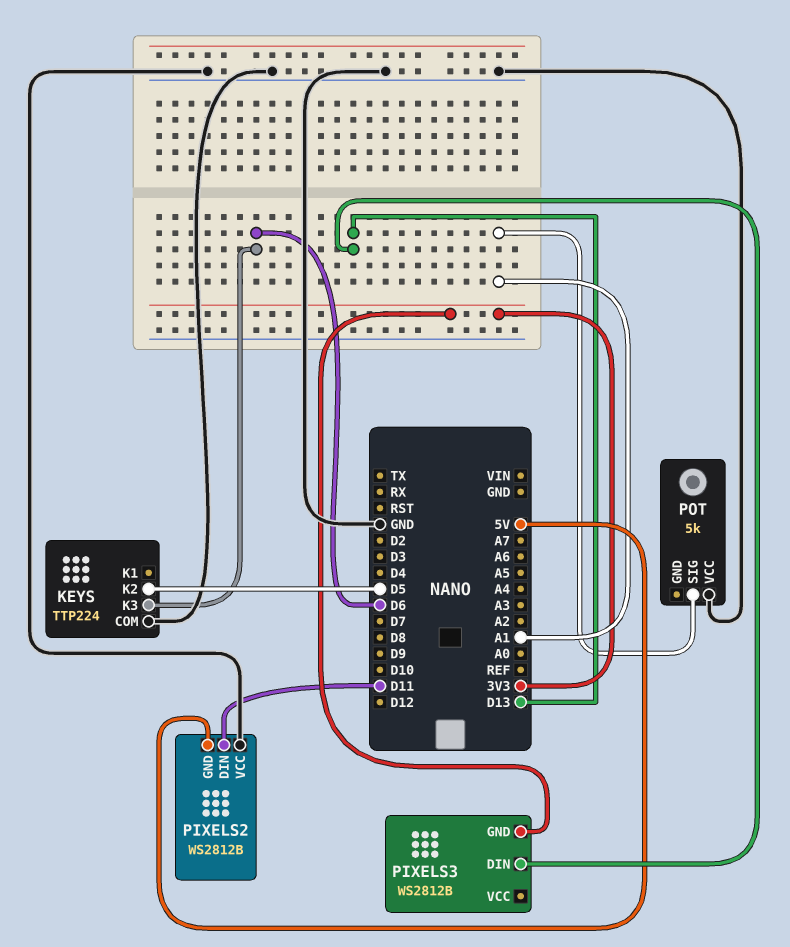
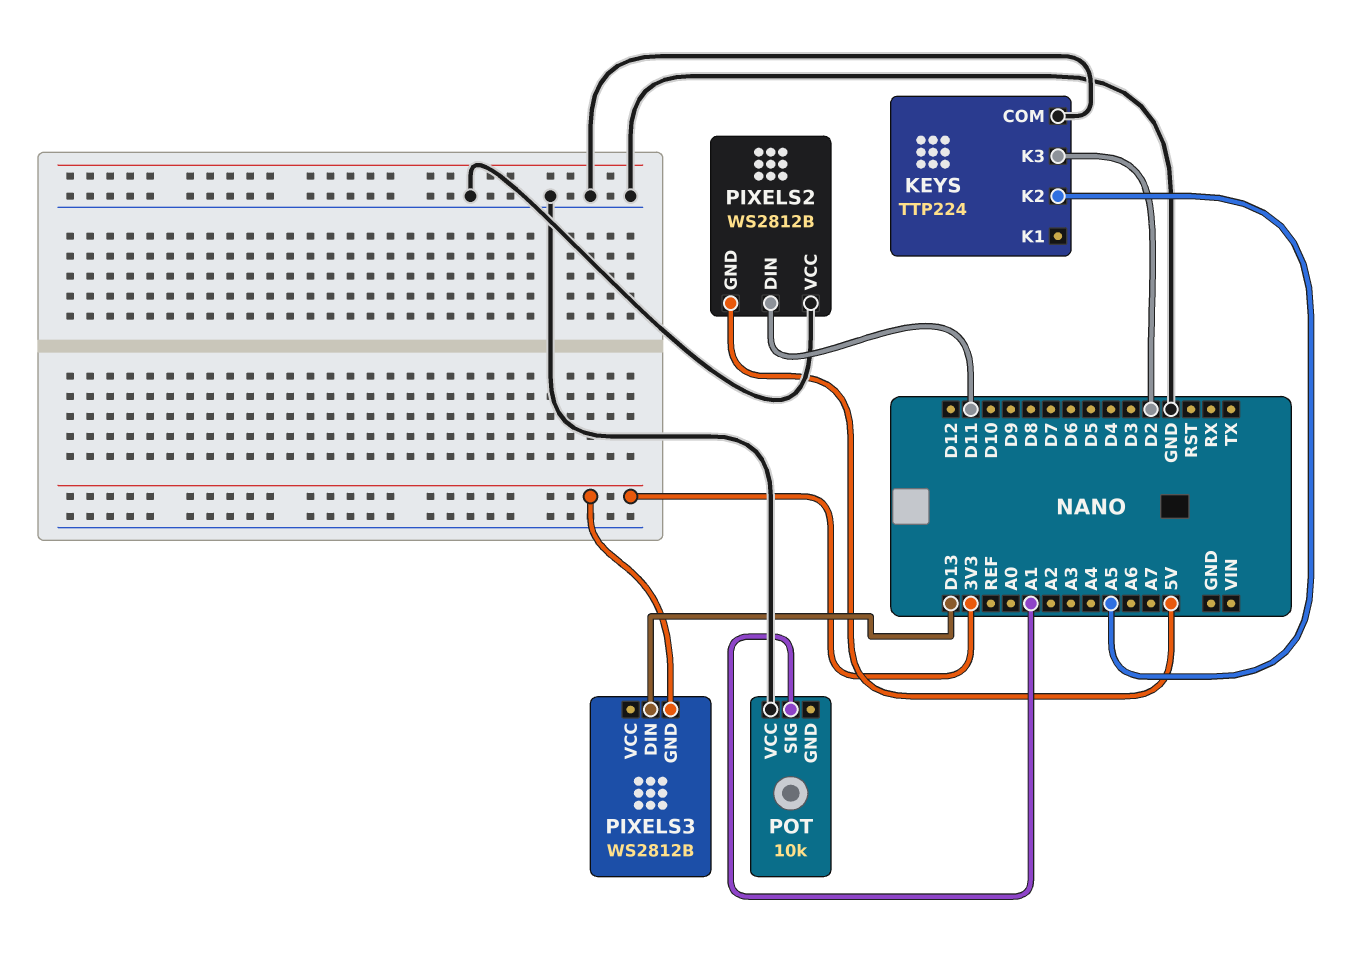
KEYS pin K2: D5 -> A5
KEYS pin K3: D6 -> D2
POT: 5k -> 10k

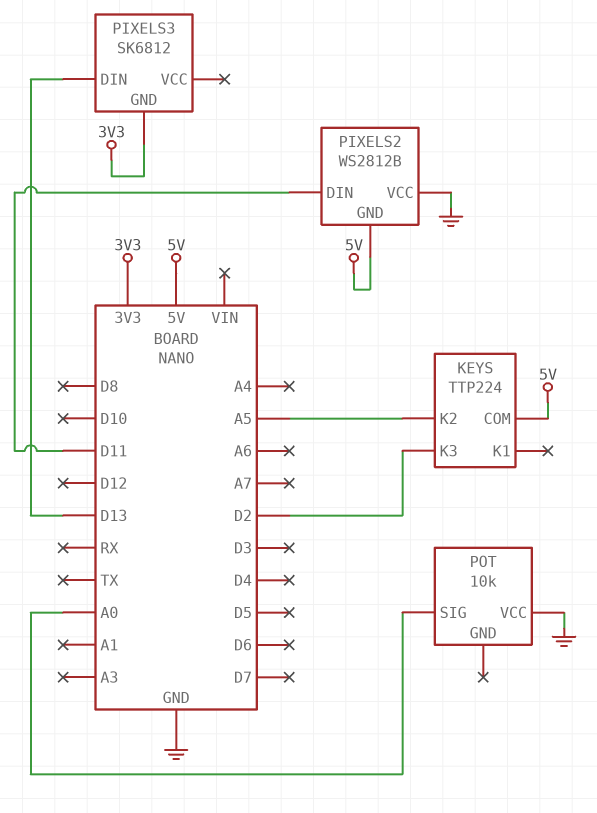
KEYS pin COM: GND -> 5V
PIXELS3: WS2812B -> SK6812
POT pin SIG: A1 -> A0

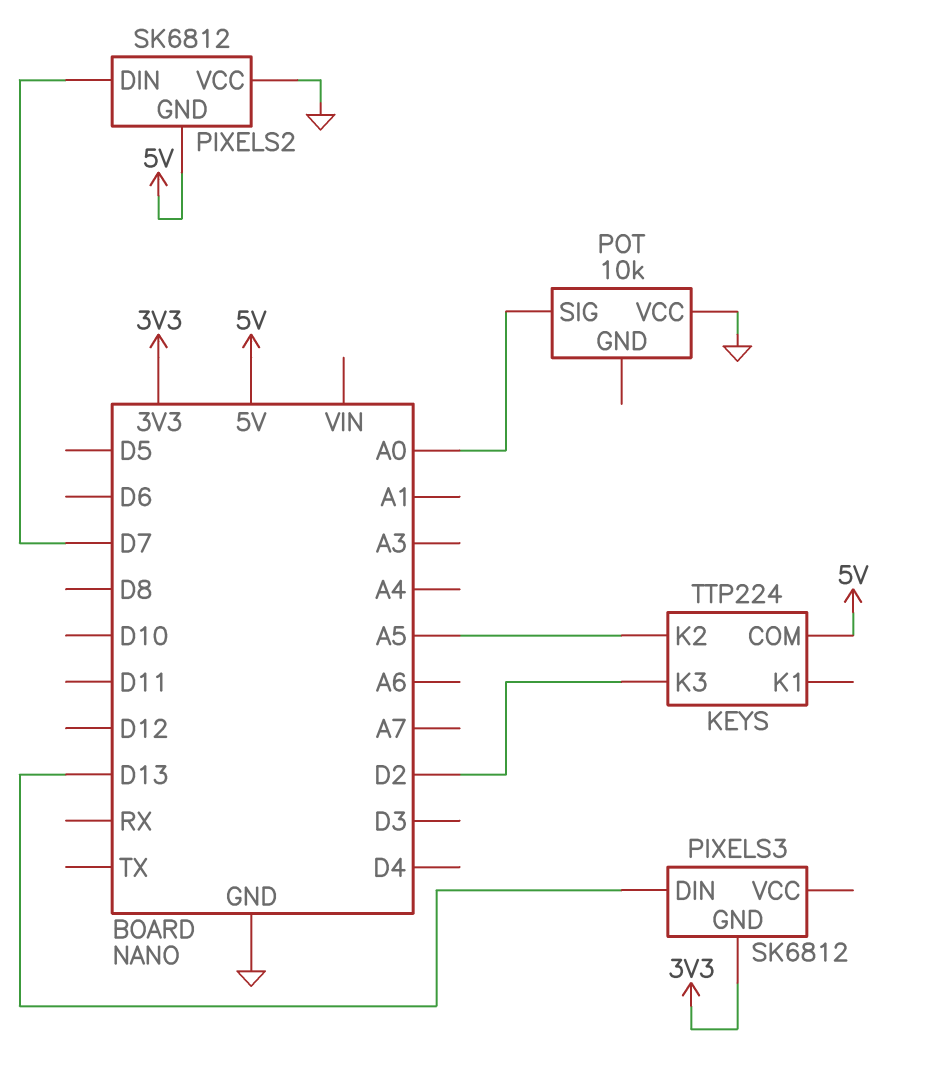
PIXELS2: WS2812B -> SK6812
PIXELS2 pin DIN: D11 -> D7

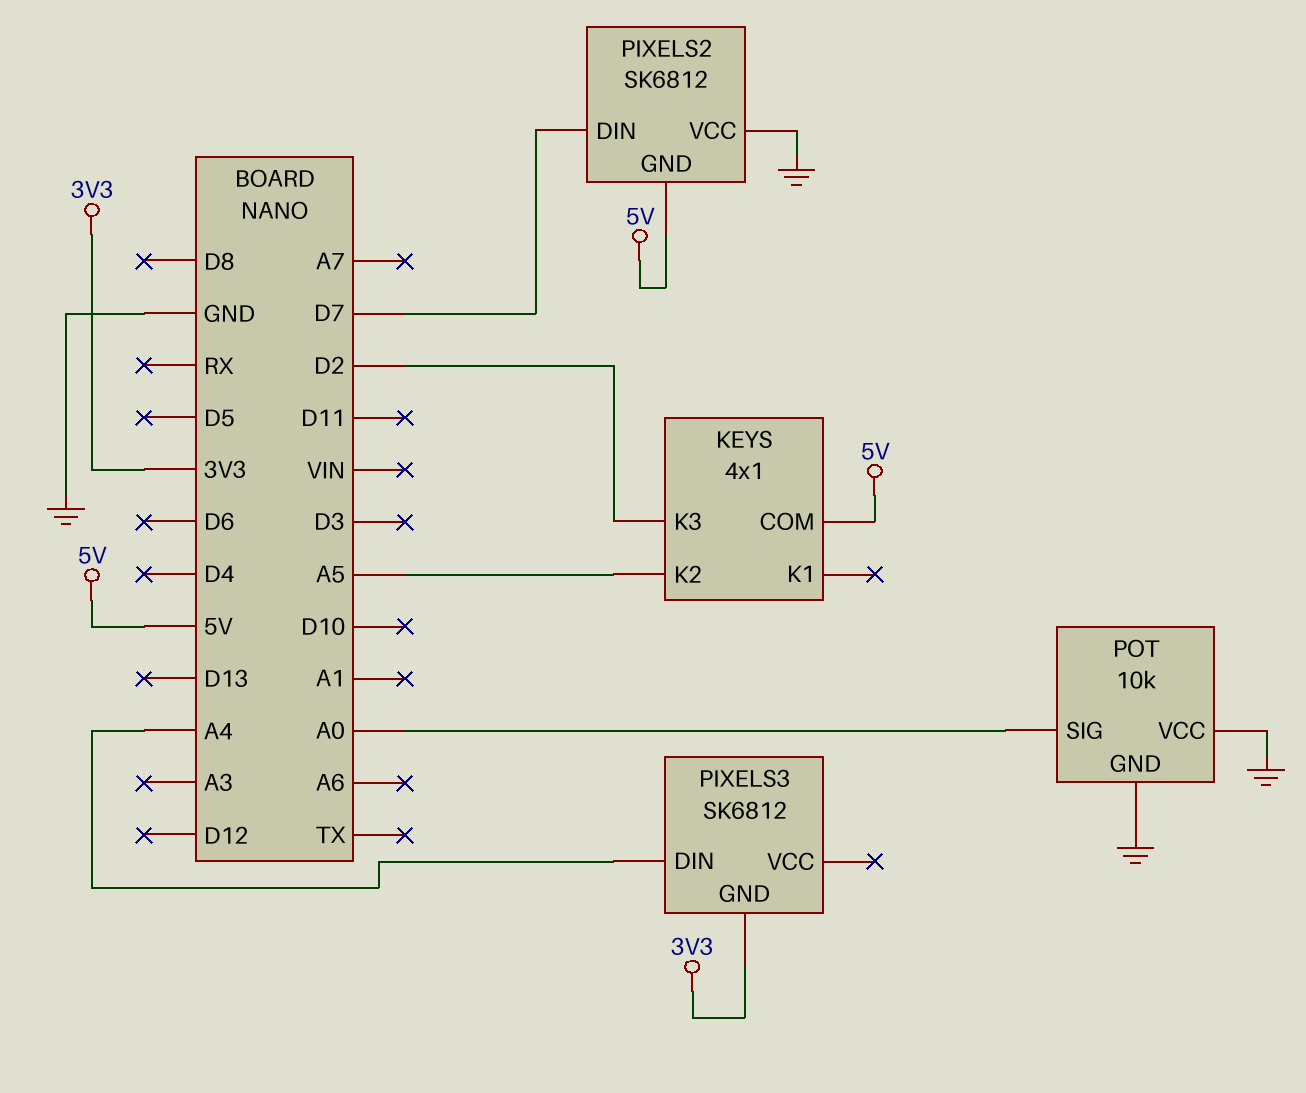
KEYS: TTP224 -> 4x1
PIXELS3 pin DIN: D13 -> A4
POT pin GND: none -> GND

